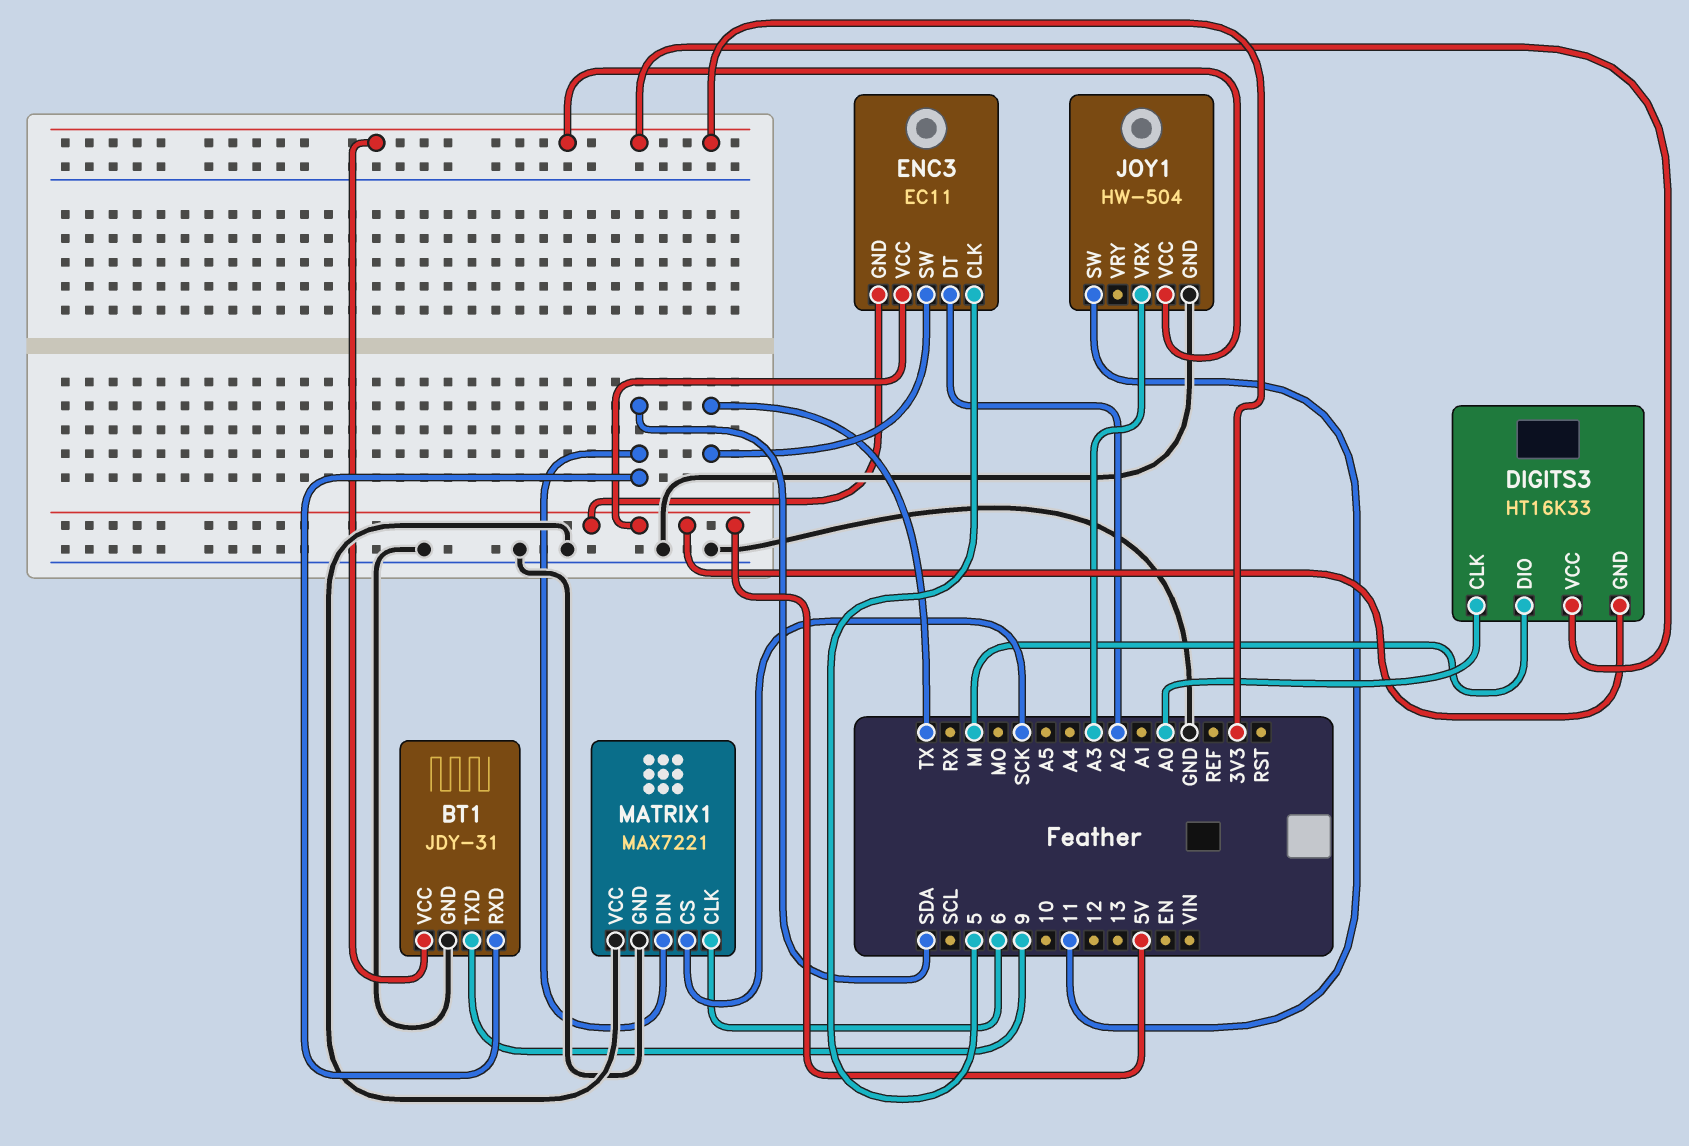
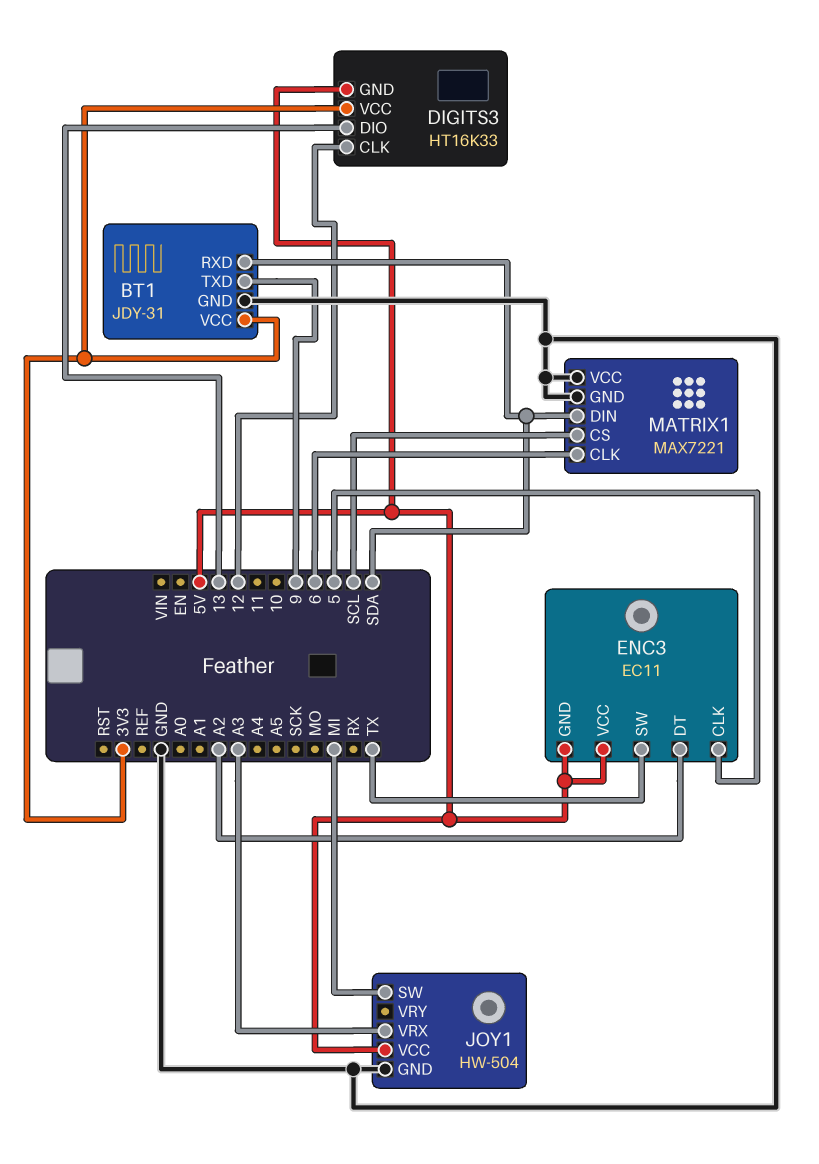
DIGITS3 pin CLK: A0 -> 12
DIGITS3 pin DIO: MI -> 13
JOY1 pin SW: 11 -> MI
JOY1 pin VCC: 3V3 -> 5V
MATRIX1 pin CS: SCK -> SCL

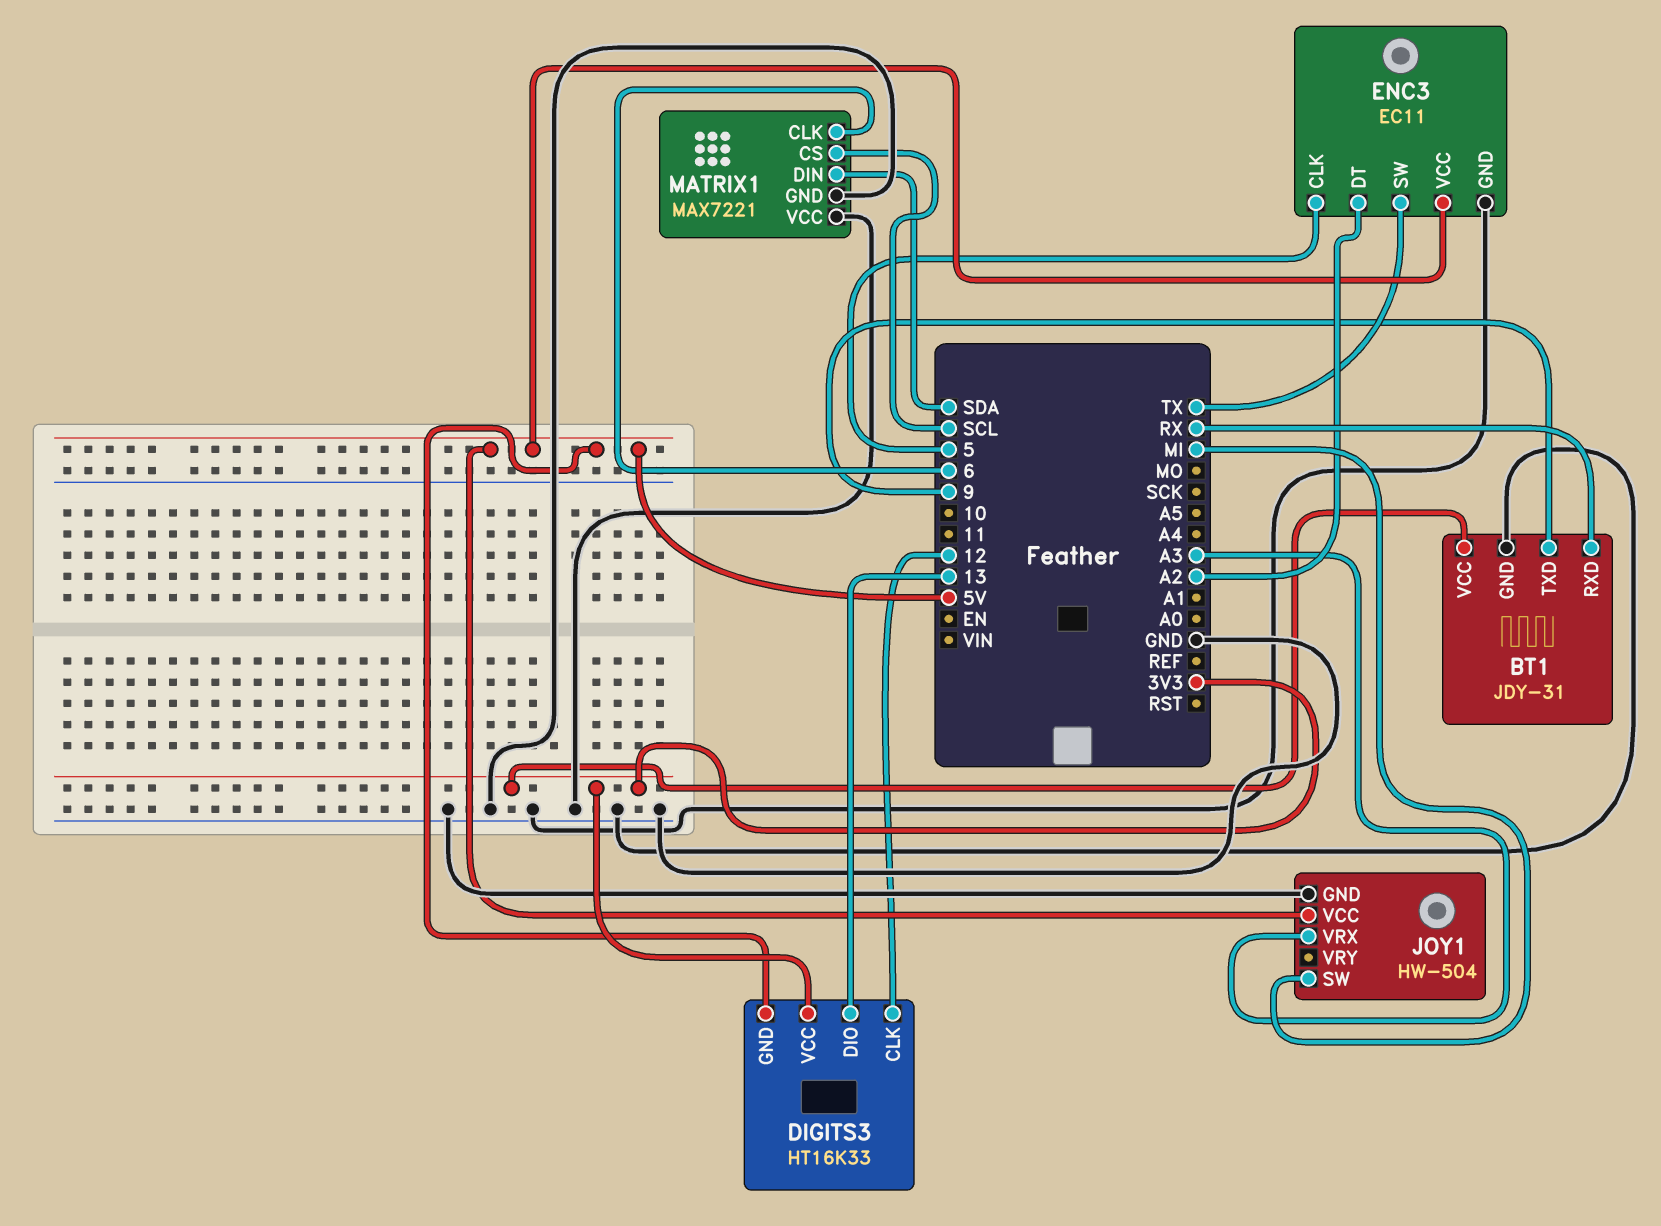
BT1 pin RXD: SDA -> RX
ENC3 pin GND: 5V -> GND

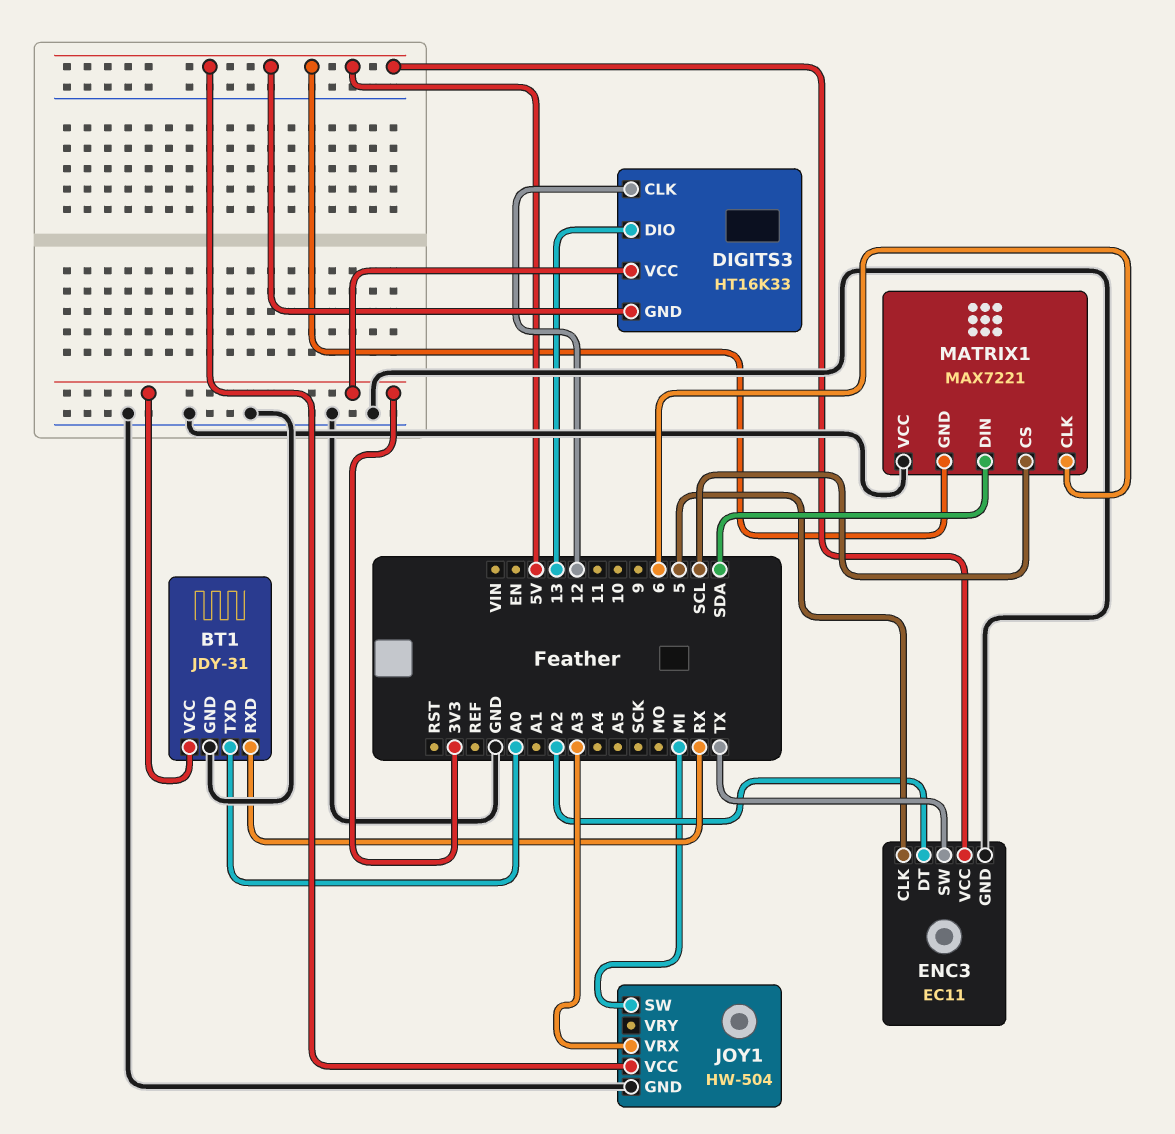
BT1 pin TXD: 9 -> A0
MATRIX1 pin GND: GND -> 5V

